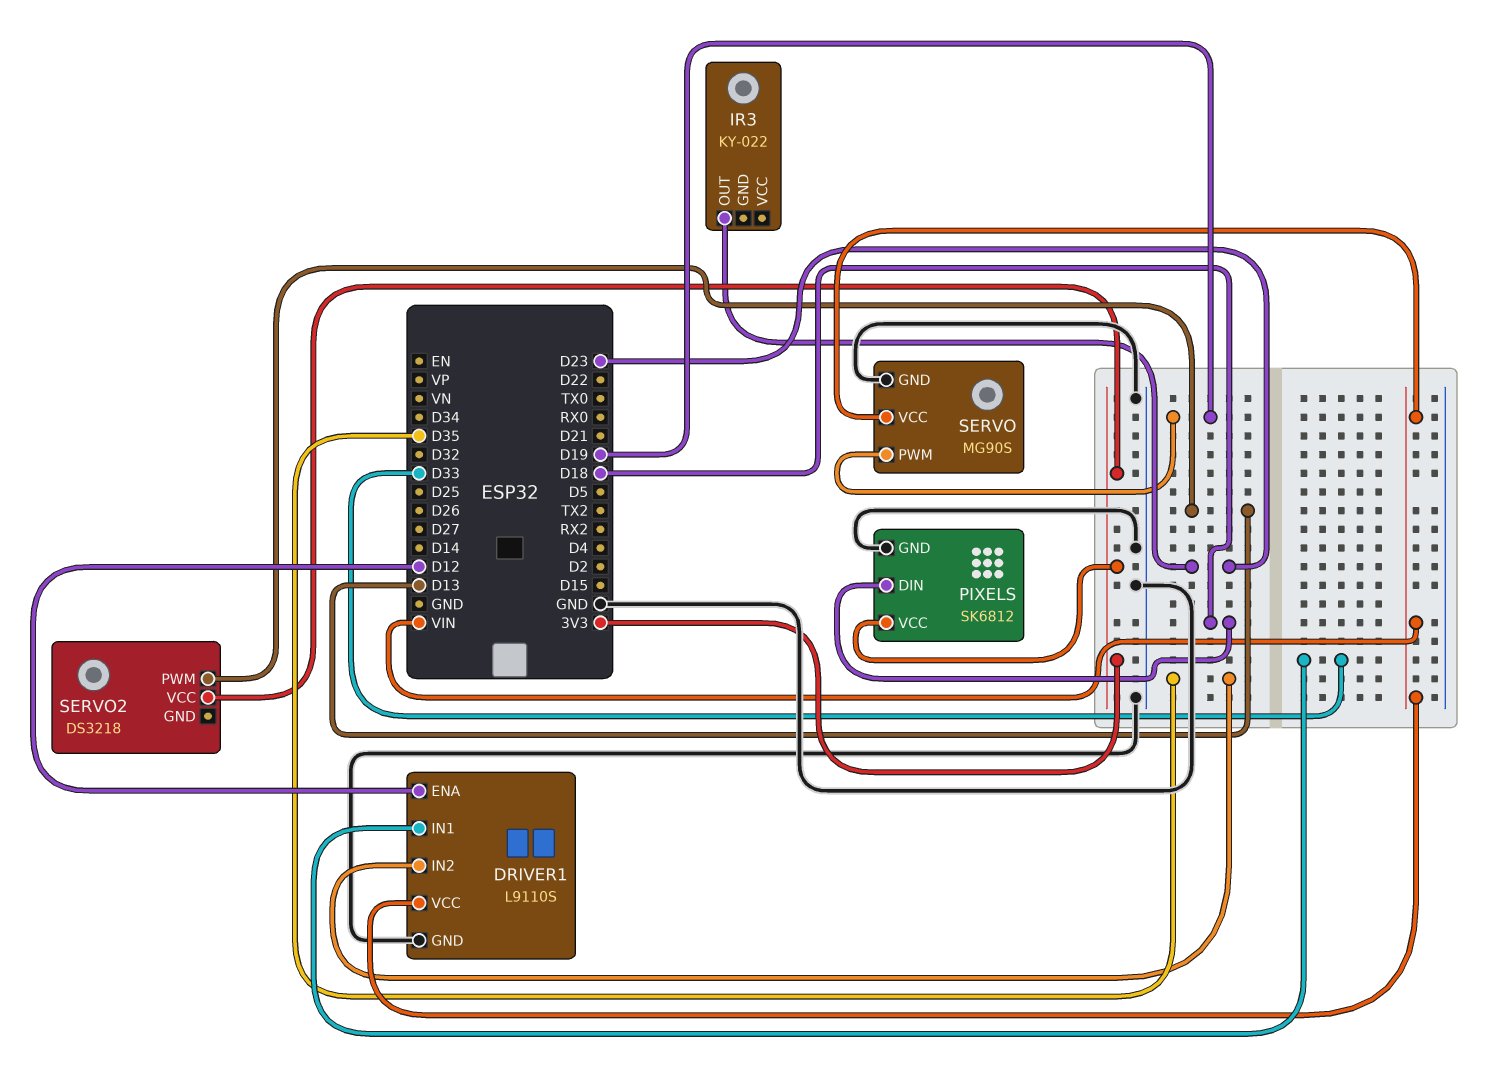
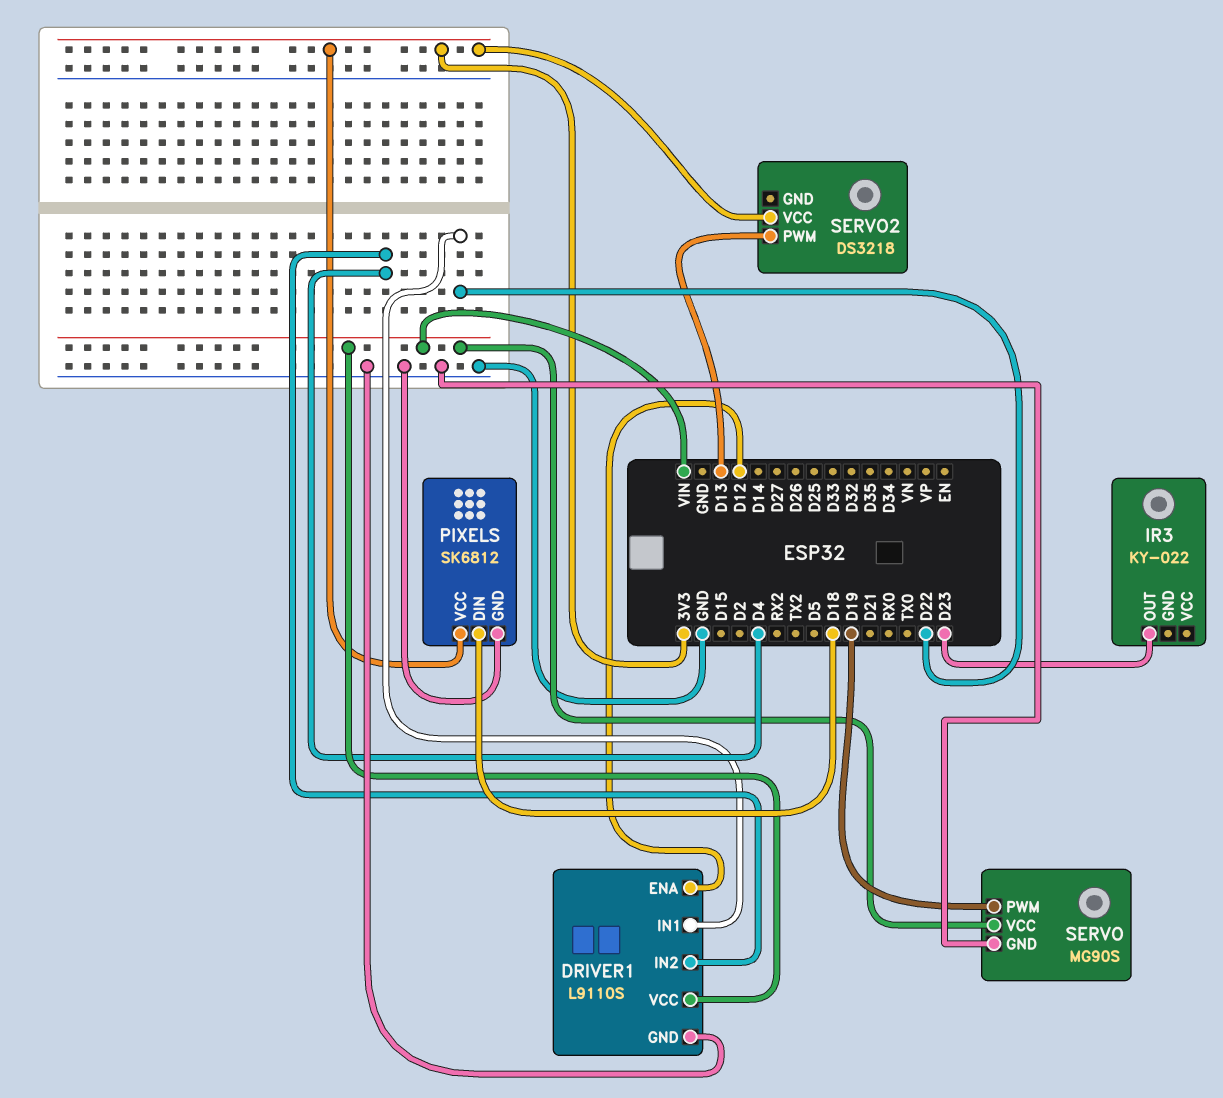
DRIVER1 pin IN1: D33 -> D22
DRIVER1 pin IN2: D35 -> D4

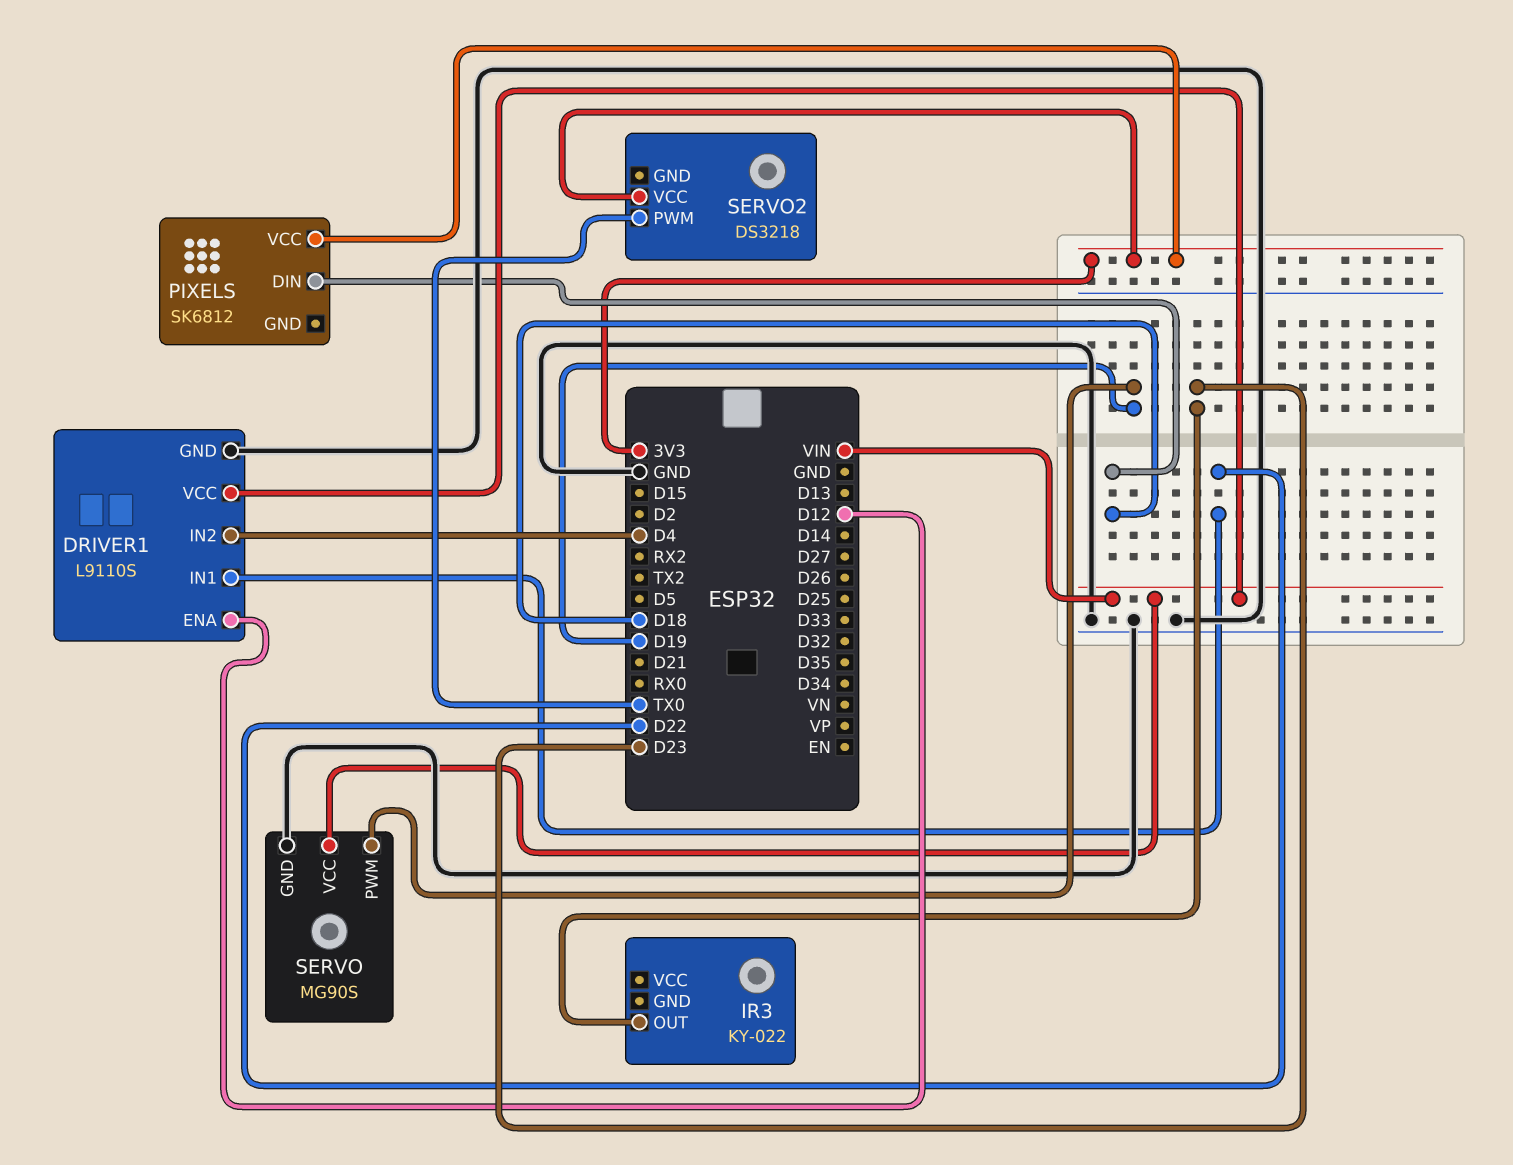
PIXELS pin GND: GND -> none
SERVO2 pin PWM: D13 -> TX0

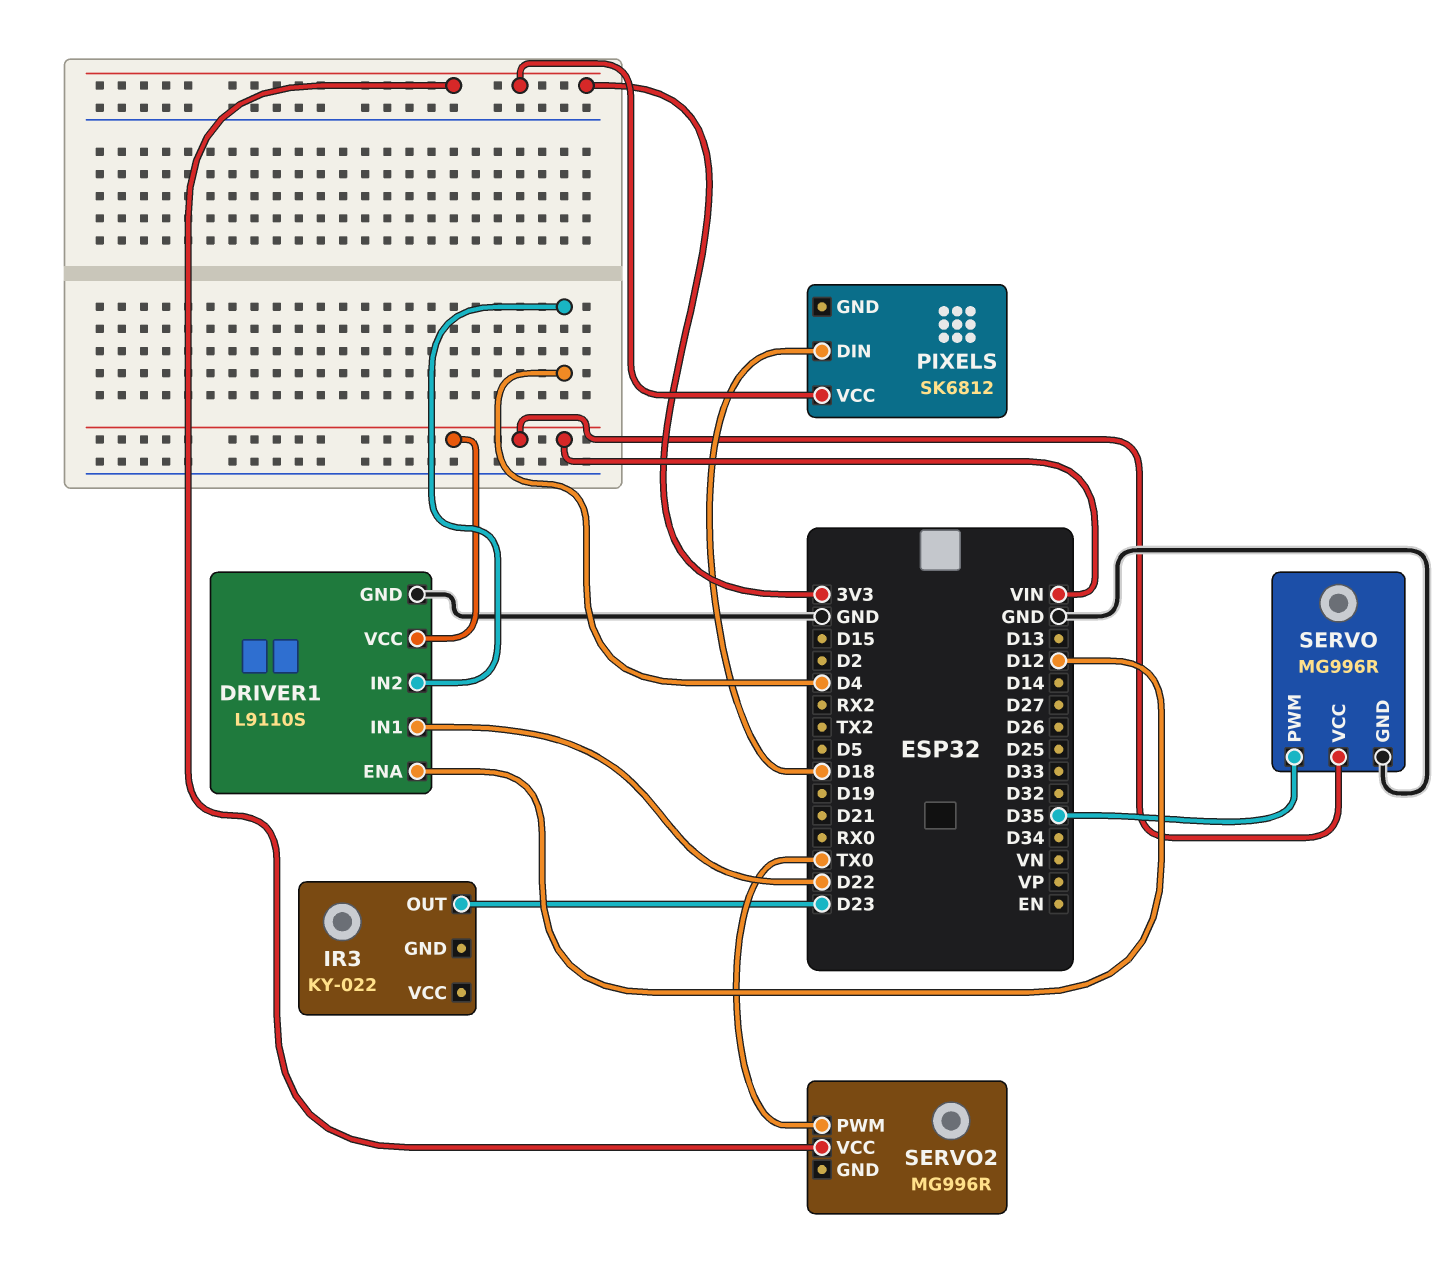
SERVO: MG90S -> MG996R
SERVO pin PWM: D19 -> D35
SERVO2: DS3218 -> MG996R

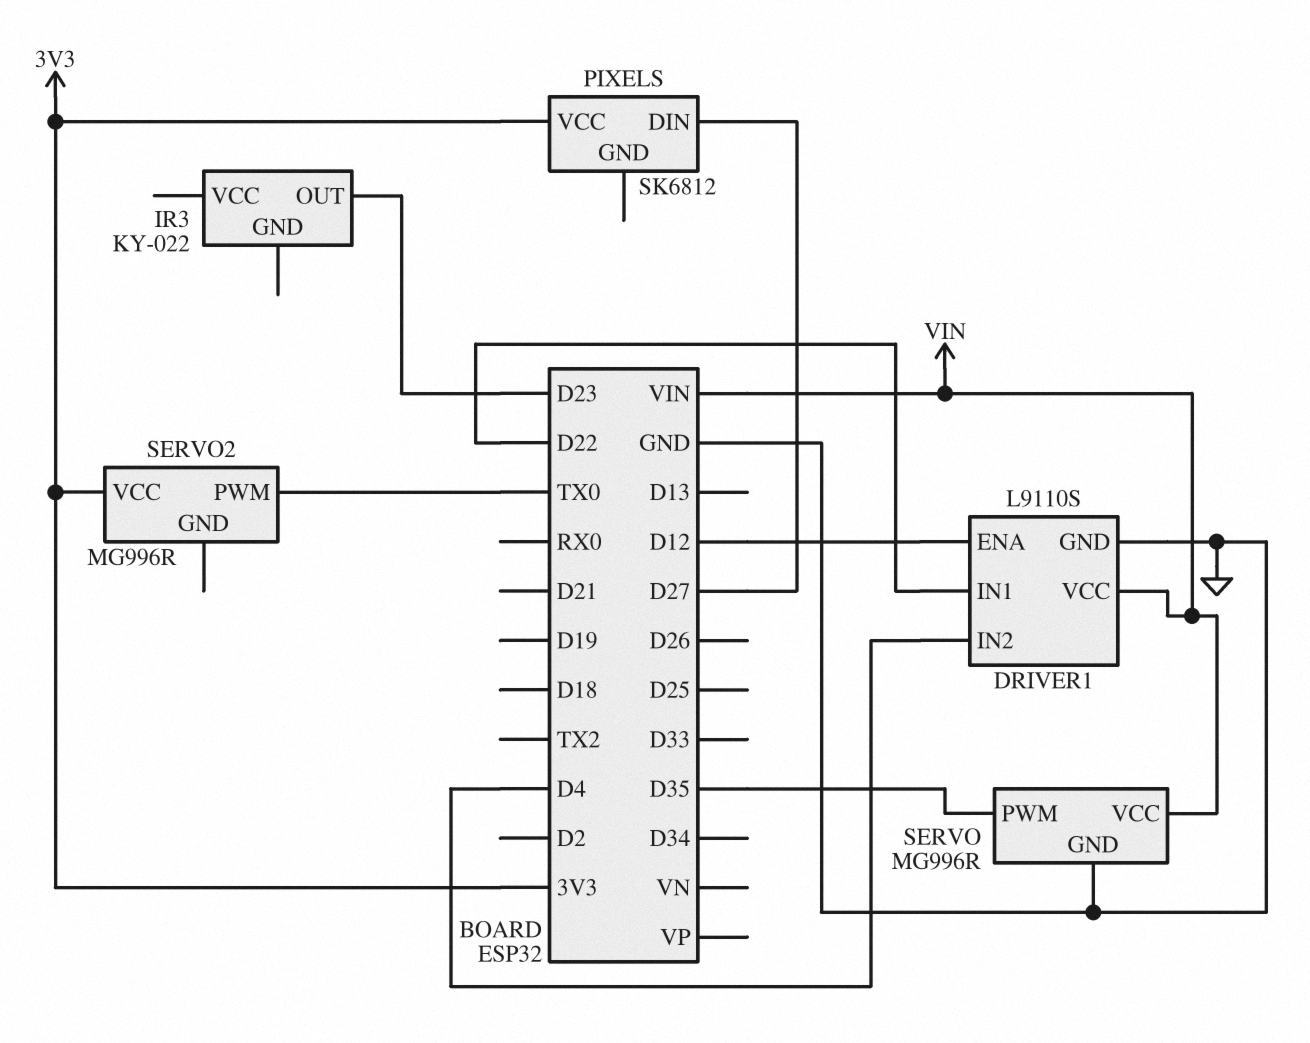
PIXELS pin DIN: D18 -> D27

